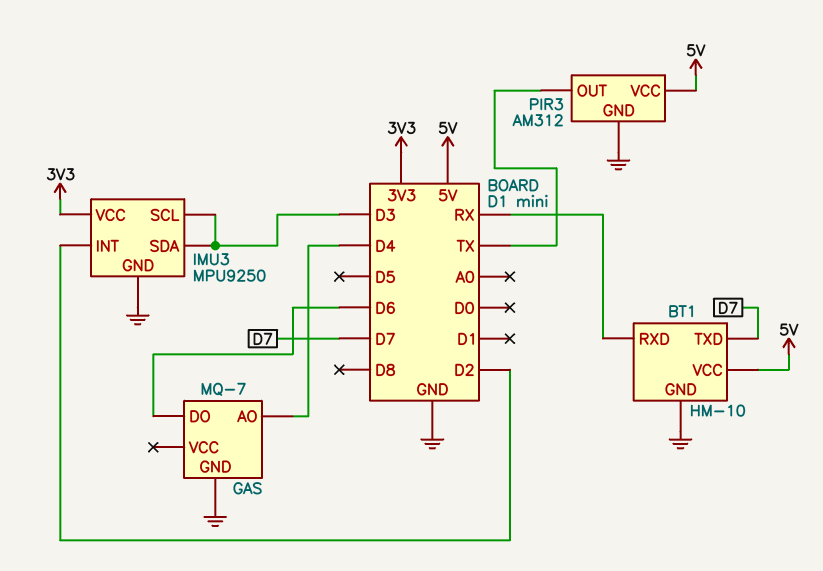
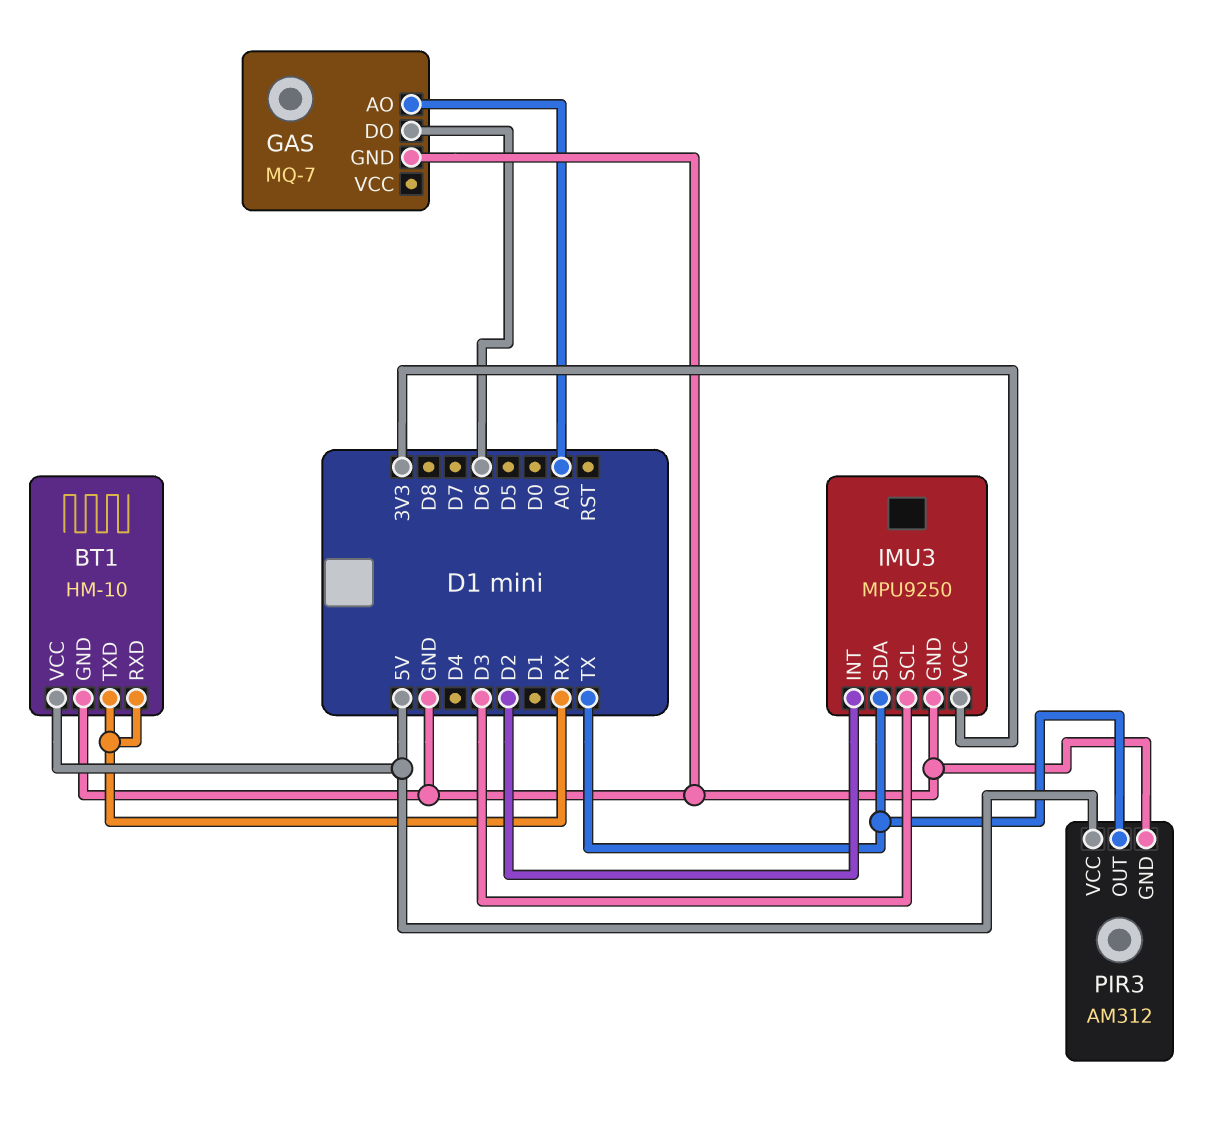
BT1 pin TXD: D7 -> RX
GAS pin AO: D4 -> A0
IMU3 pin SDA: D3 -> TX

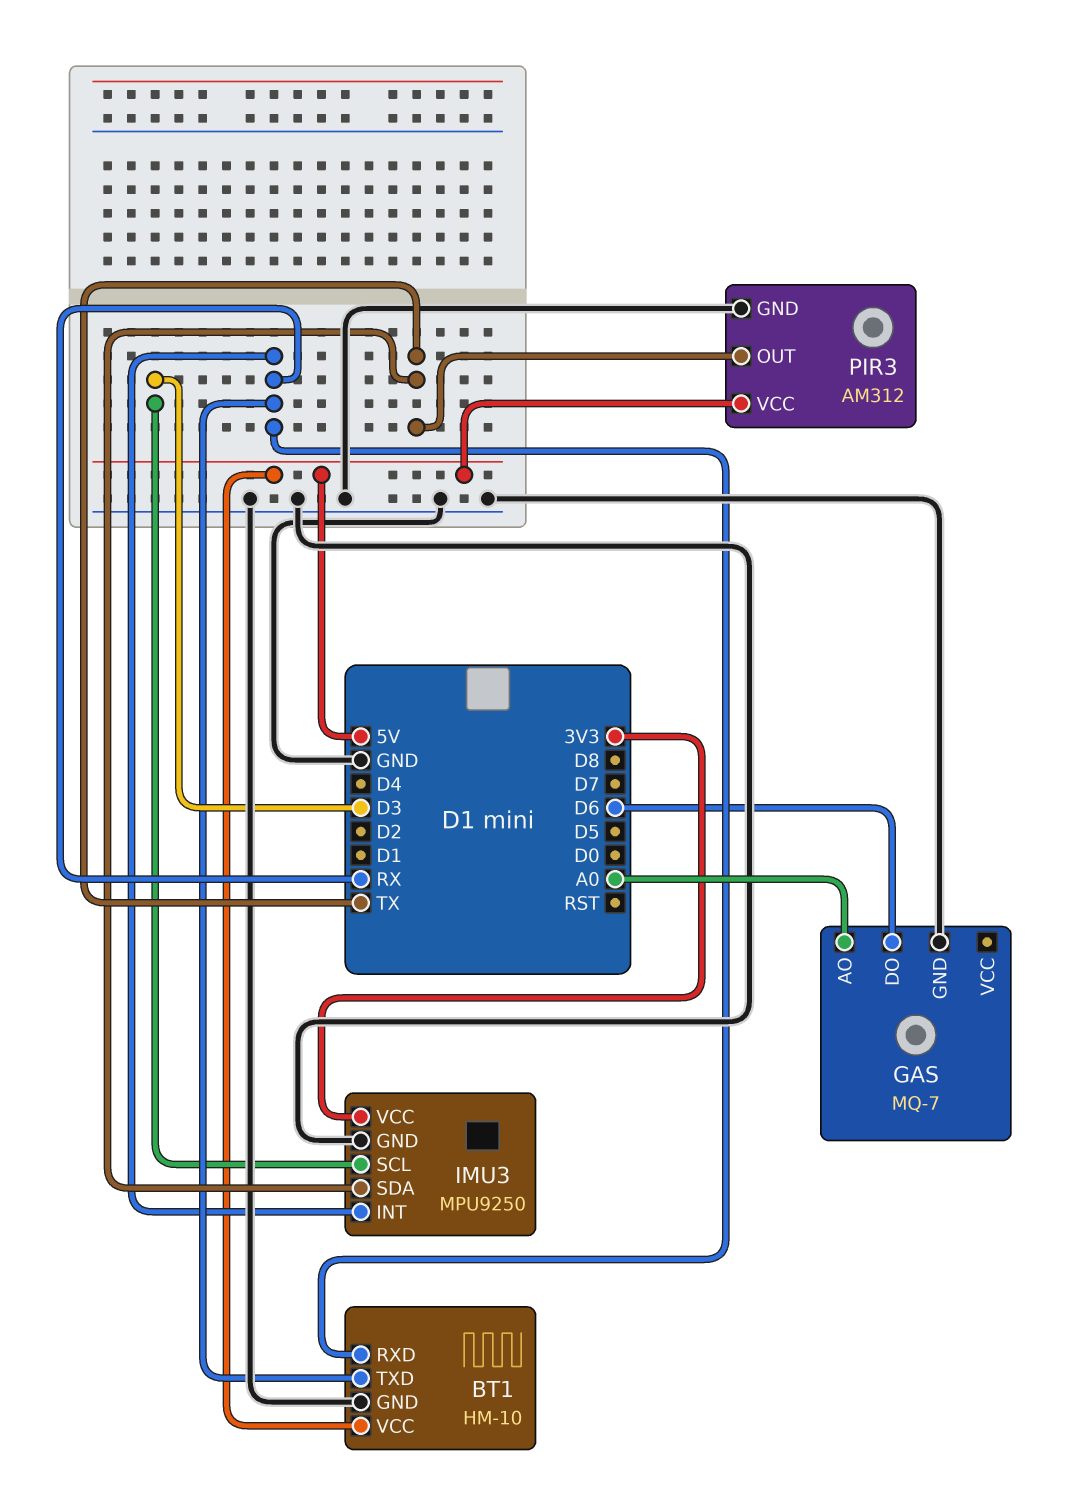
IMU3 pin INT: D2 -> RX

